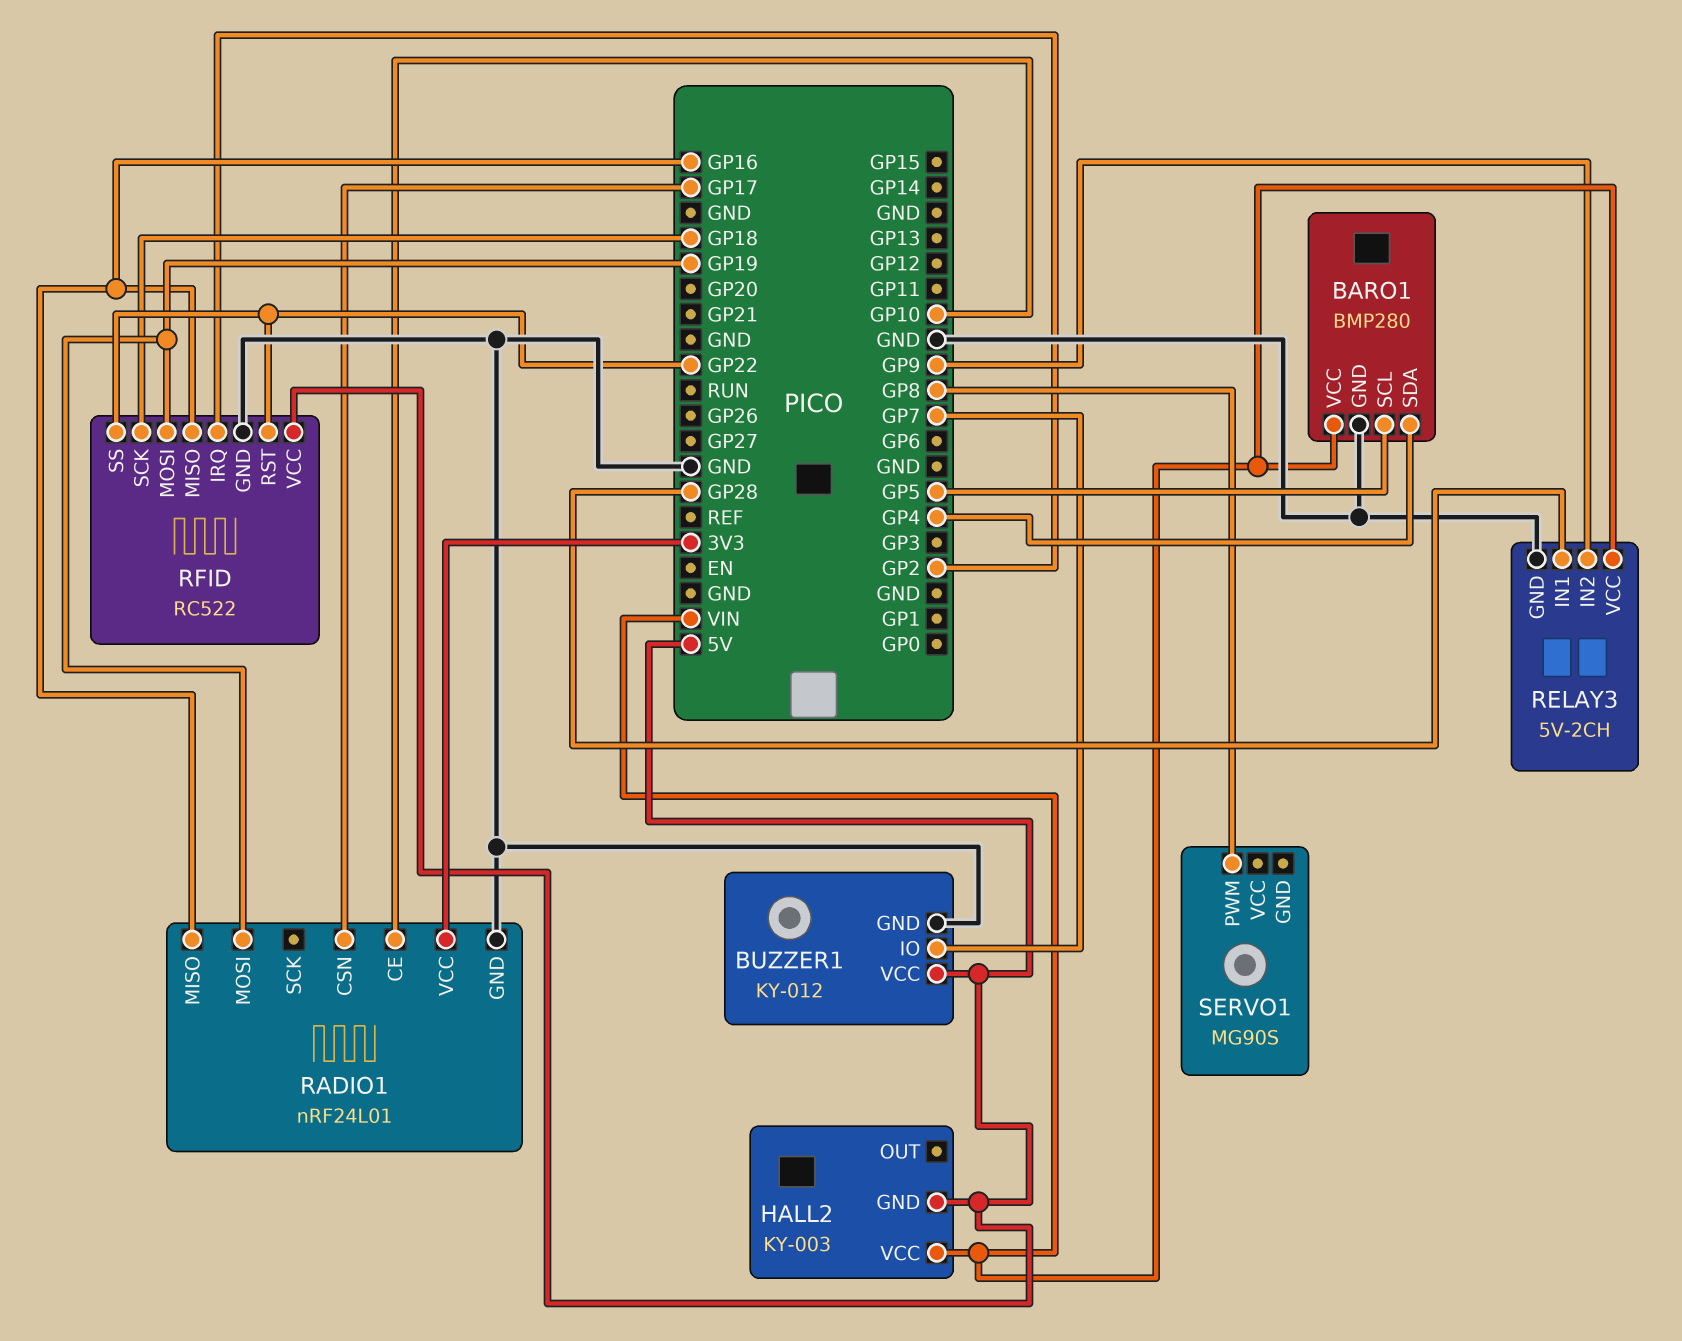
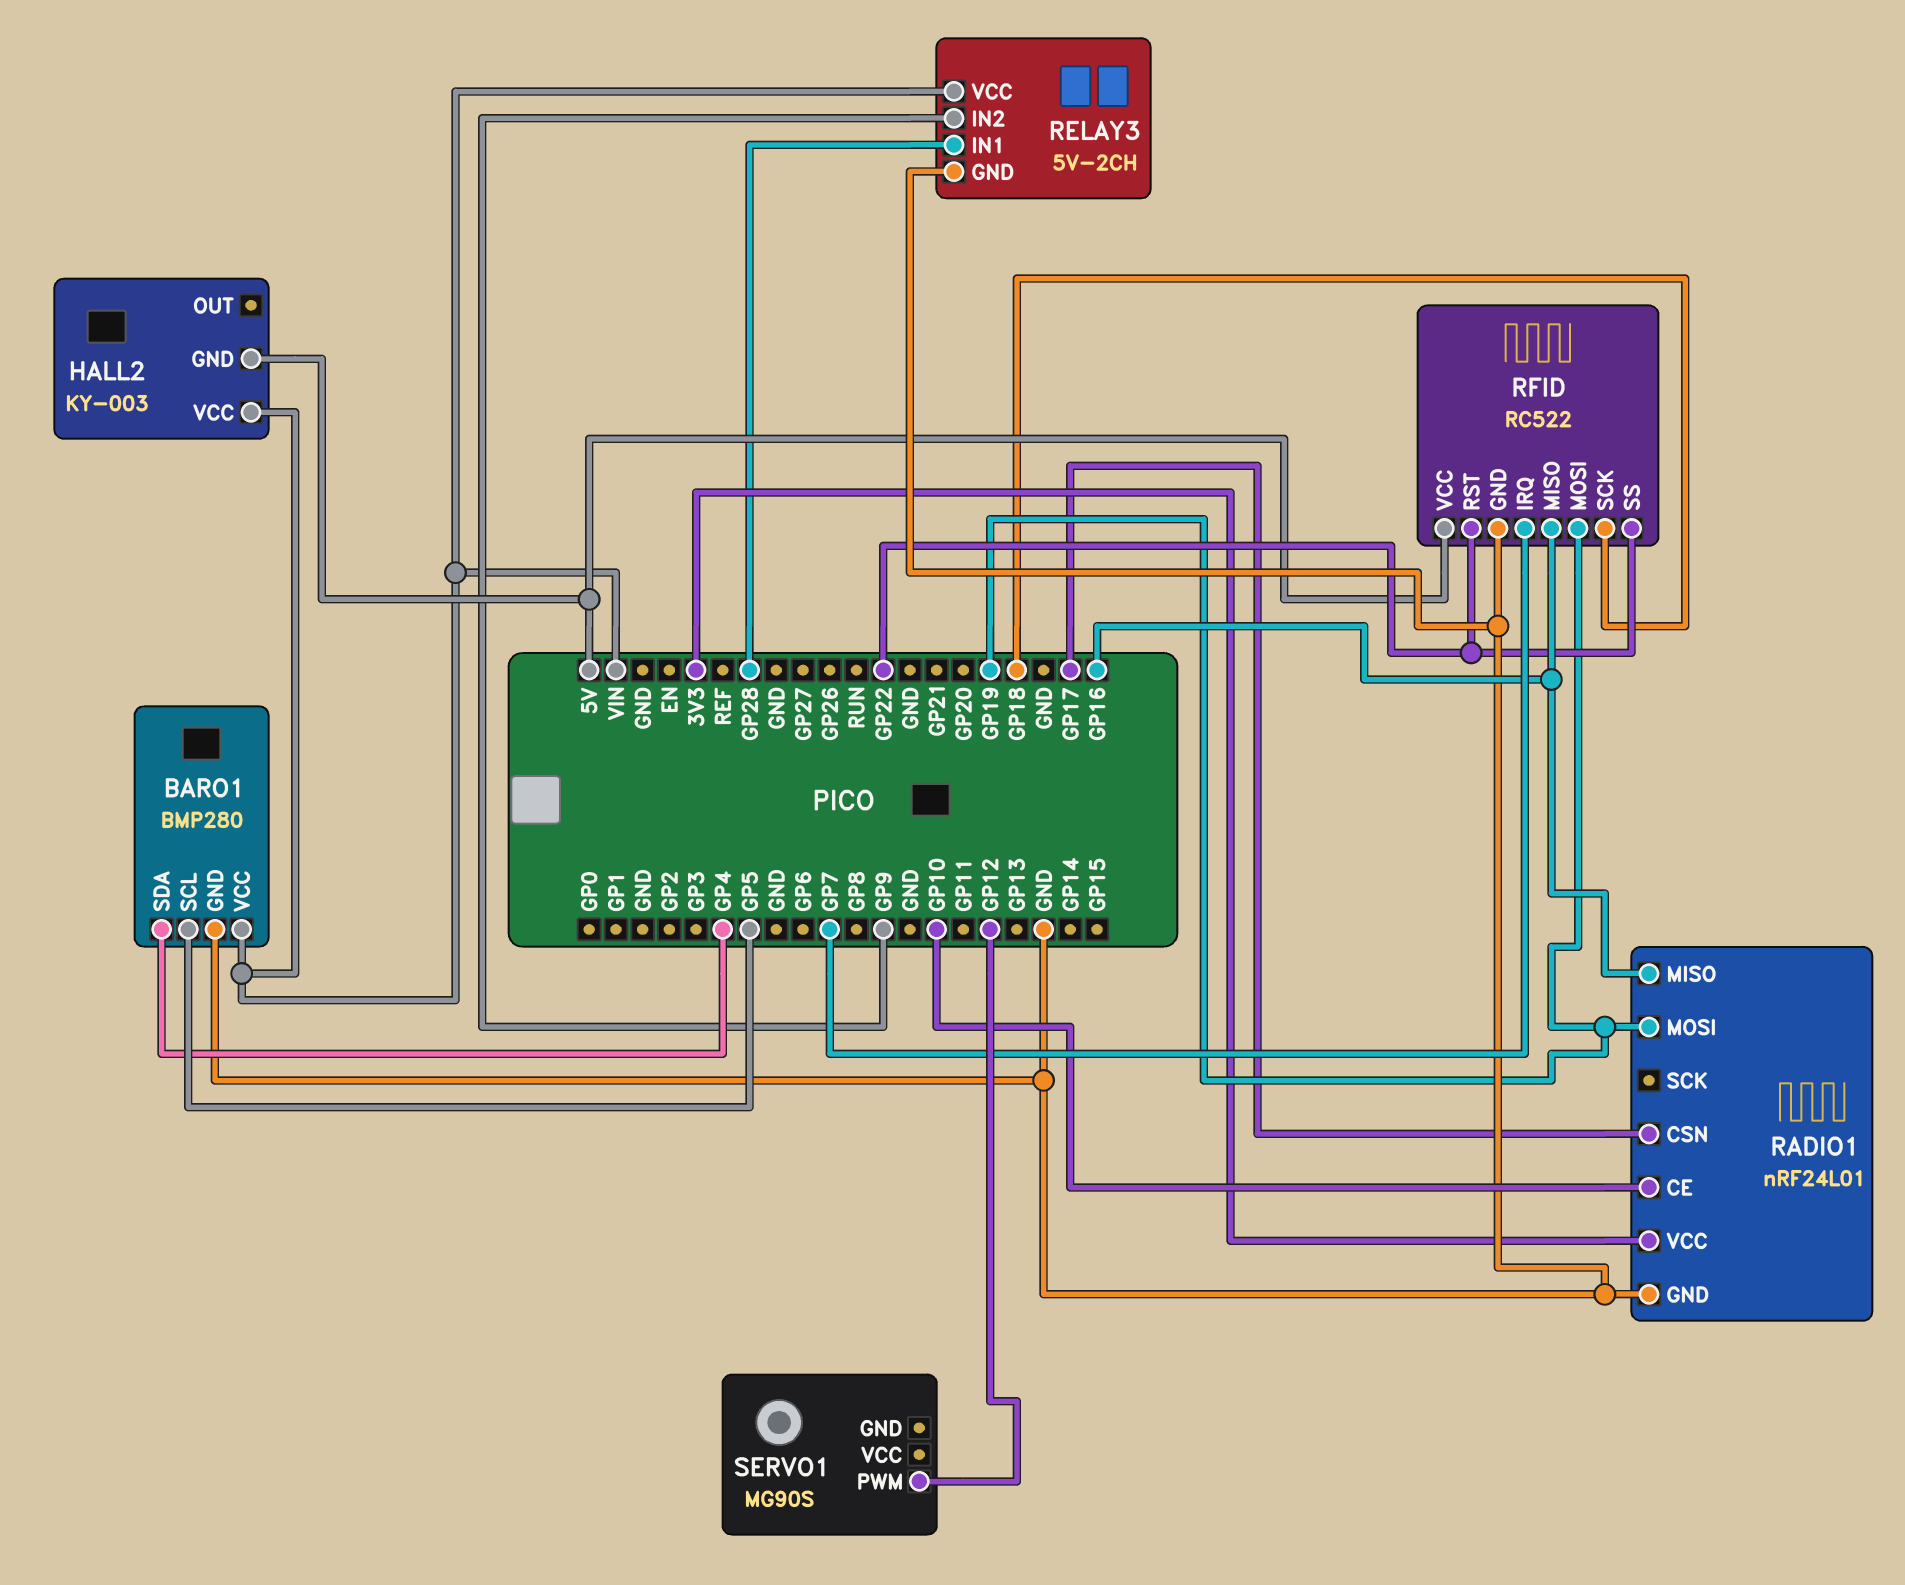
BUZZER1: KY-012 -> none
BUZZER1 pin GND: GND -> none
BUZZER1 pin IO: GP7 -> none
BUZZER1 pin VCC: 5V -> none
RFID pin IRQ: GP2 -> GP7
SERVO1 pin PWM: GP8 -> GP12

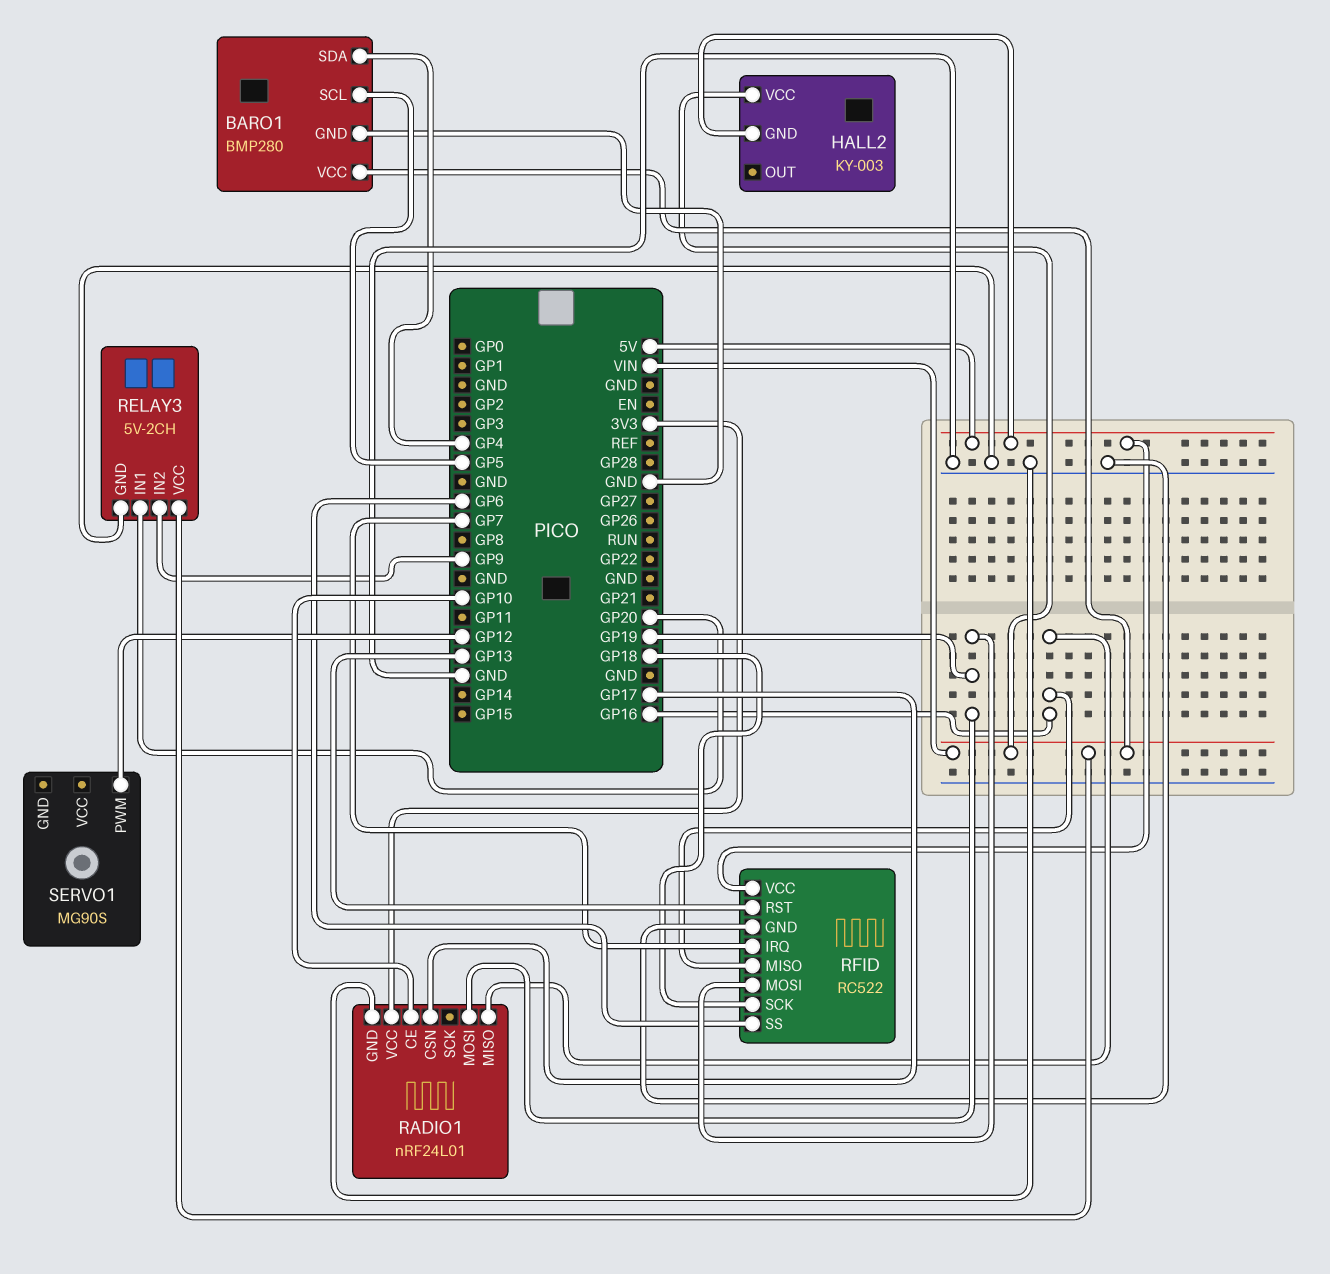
RELAY3 pin IN1: GP28 -> GP20
RFID pin RST: GP22 -> GP13
RFID pin SS: GP22 -> GP6

